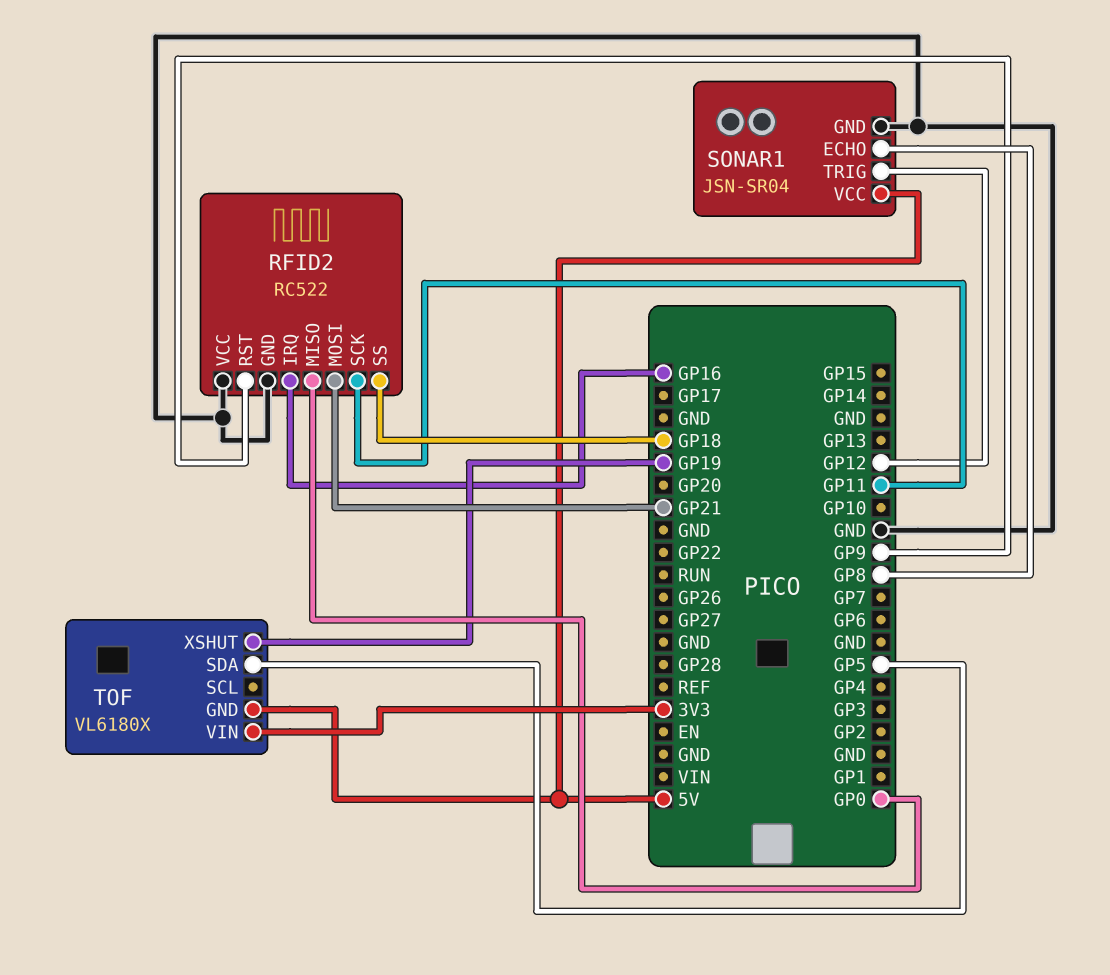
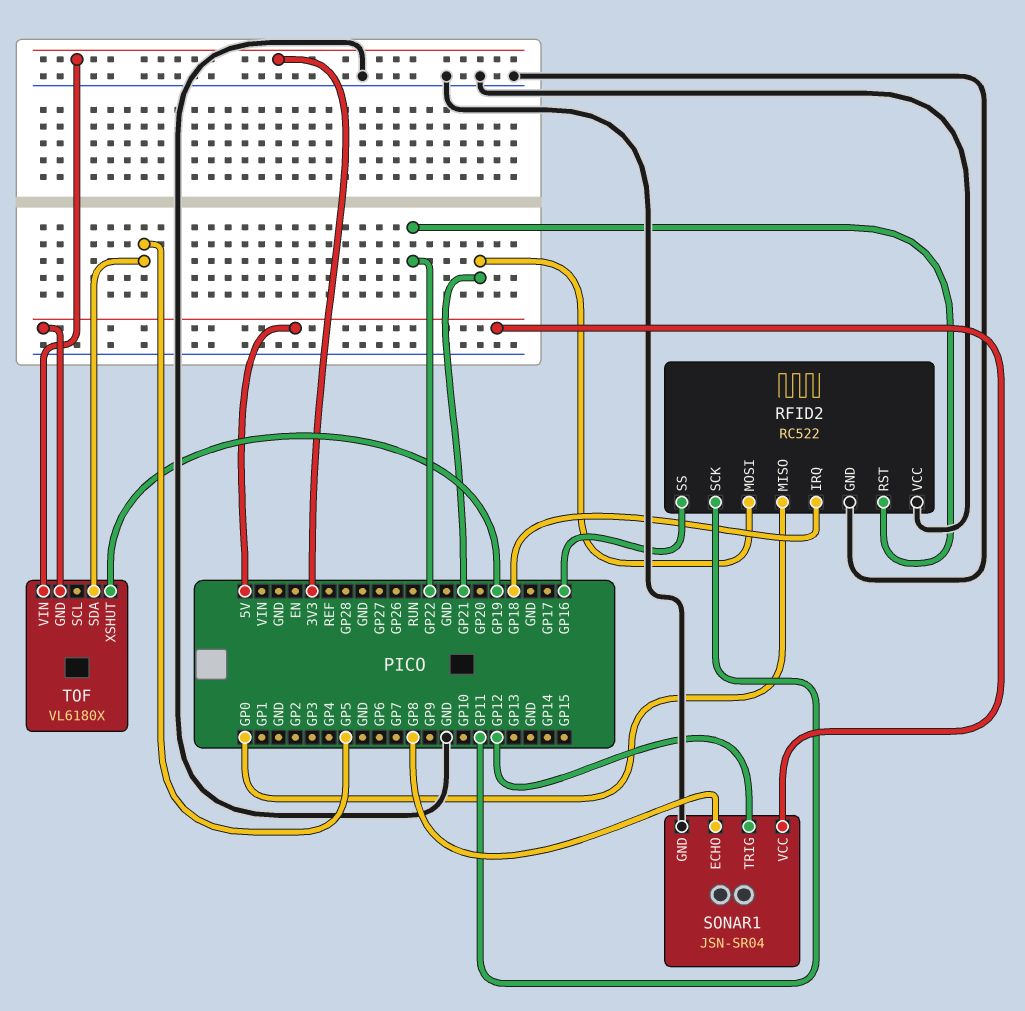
RFID2 pin IRQ: GP16 -> GP18
RFID2 pin RST: GP9 -> GP22
RFID2 pin SS: GP18 -> GP16

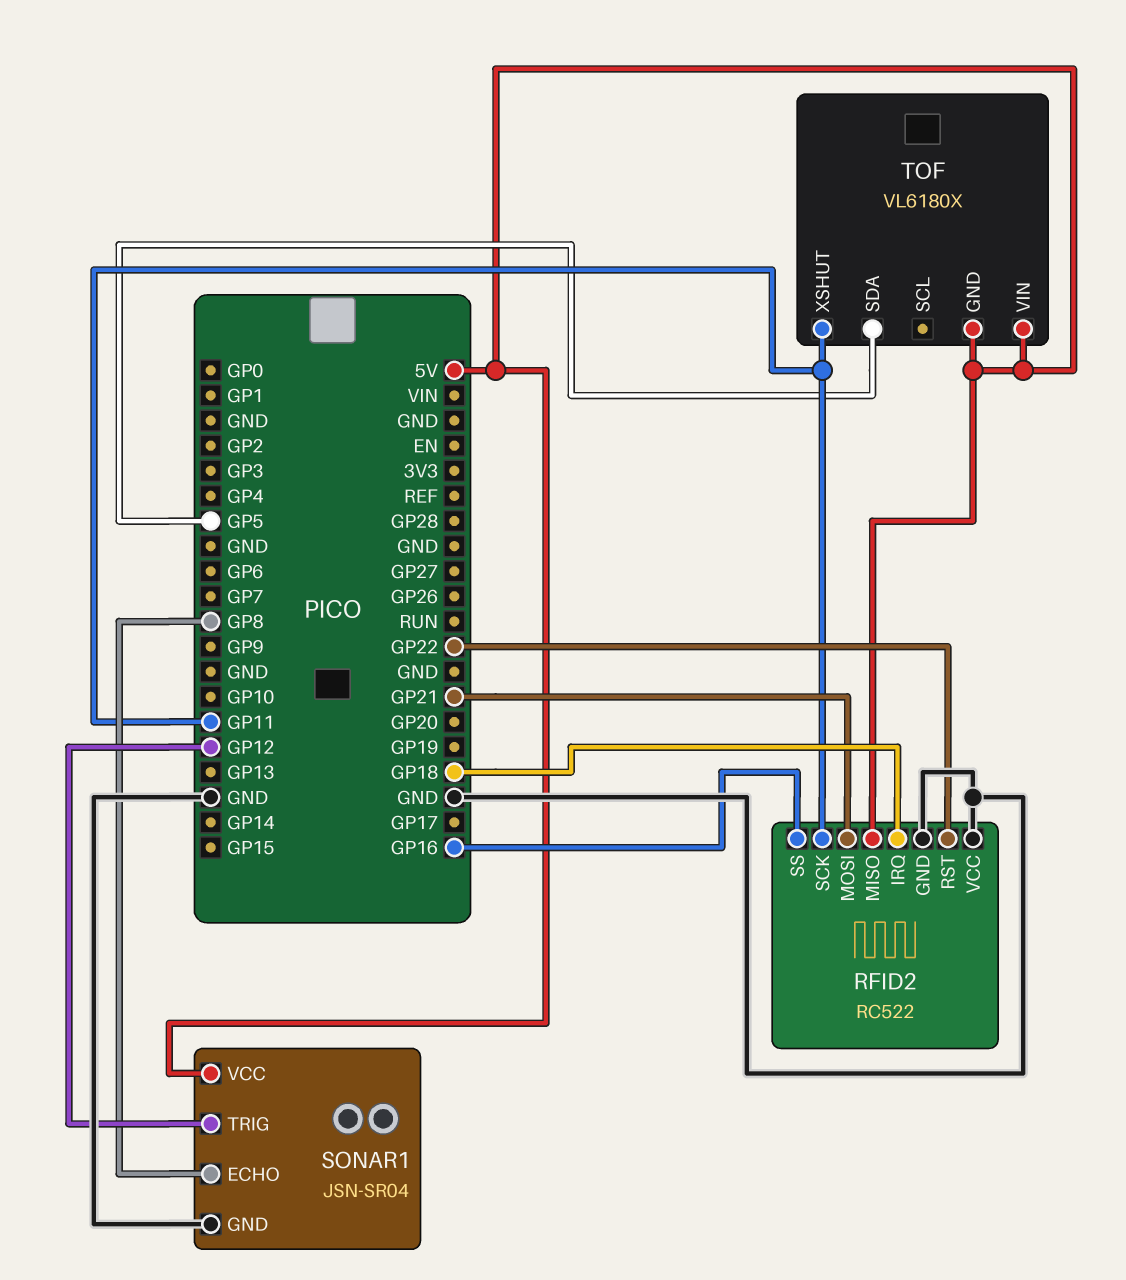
RFID2 pin MISO: GP0 -> 5V
TOF pin VIN: 3V3 -> 5V
TOF pin XSHUT: GP19 -> GP11

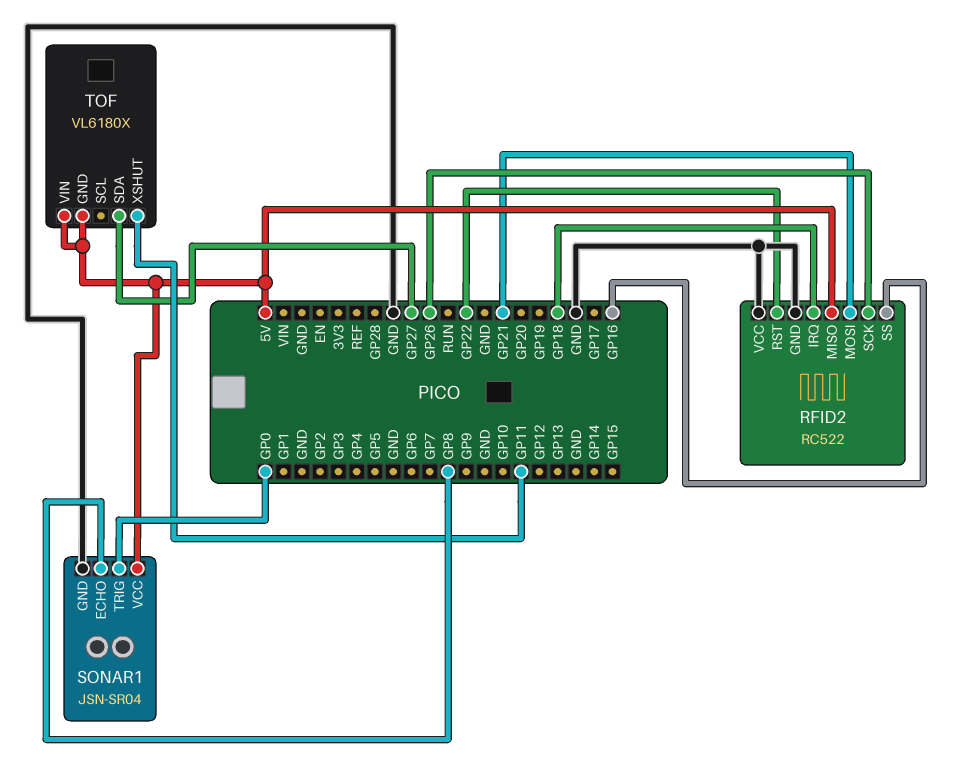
RFID2 pin SCK: GP11 -> GP26
SONAR1 pin TRIG: GP12 -> GP0
TOF pin SDA: GP5 -> GP27

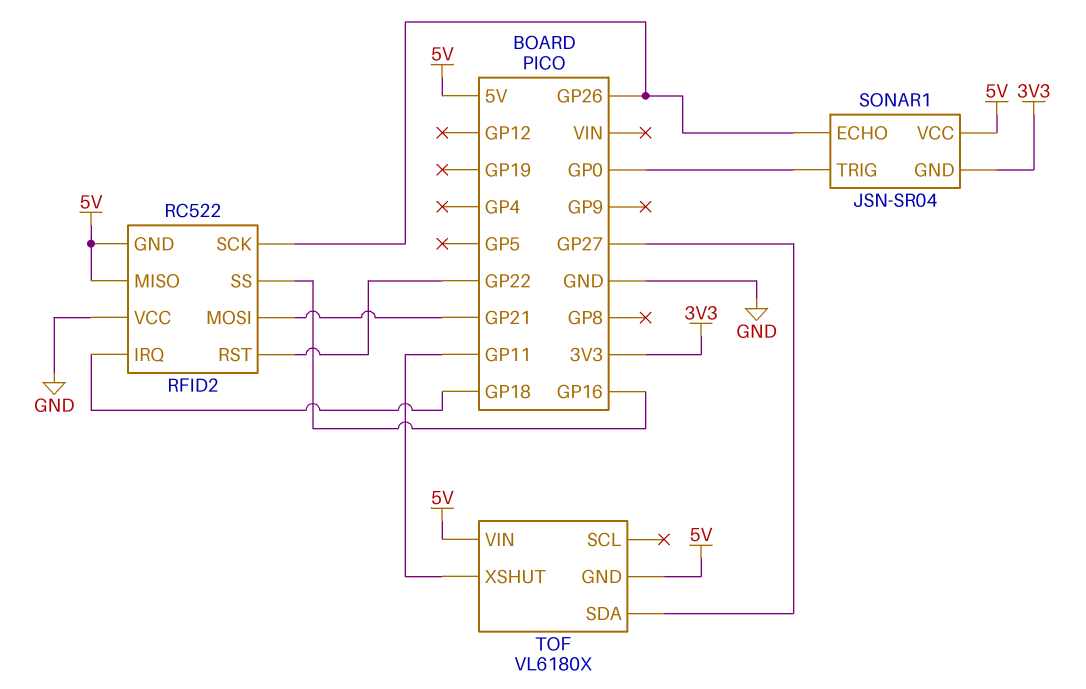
RFID2 pin GND: GND -> 5V
SONAR1 pin ECHO: GP8 -> GP26
SONAR1 pin GND: GND -> 3V3

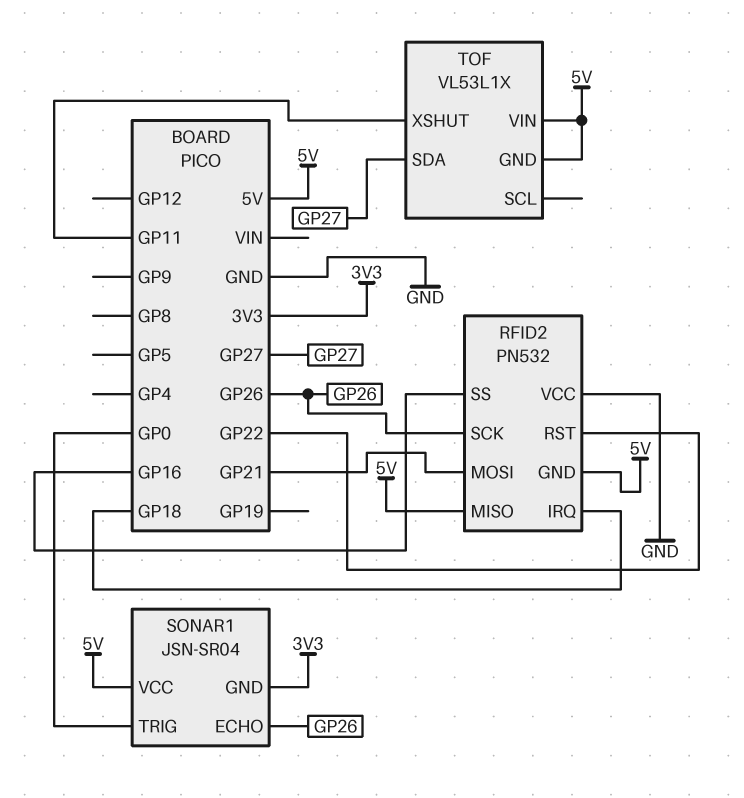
RFID2: RC522 -> PN532
TOF: VL6180X -> VL53L1X

